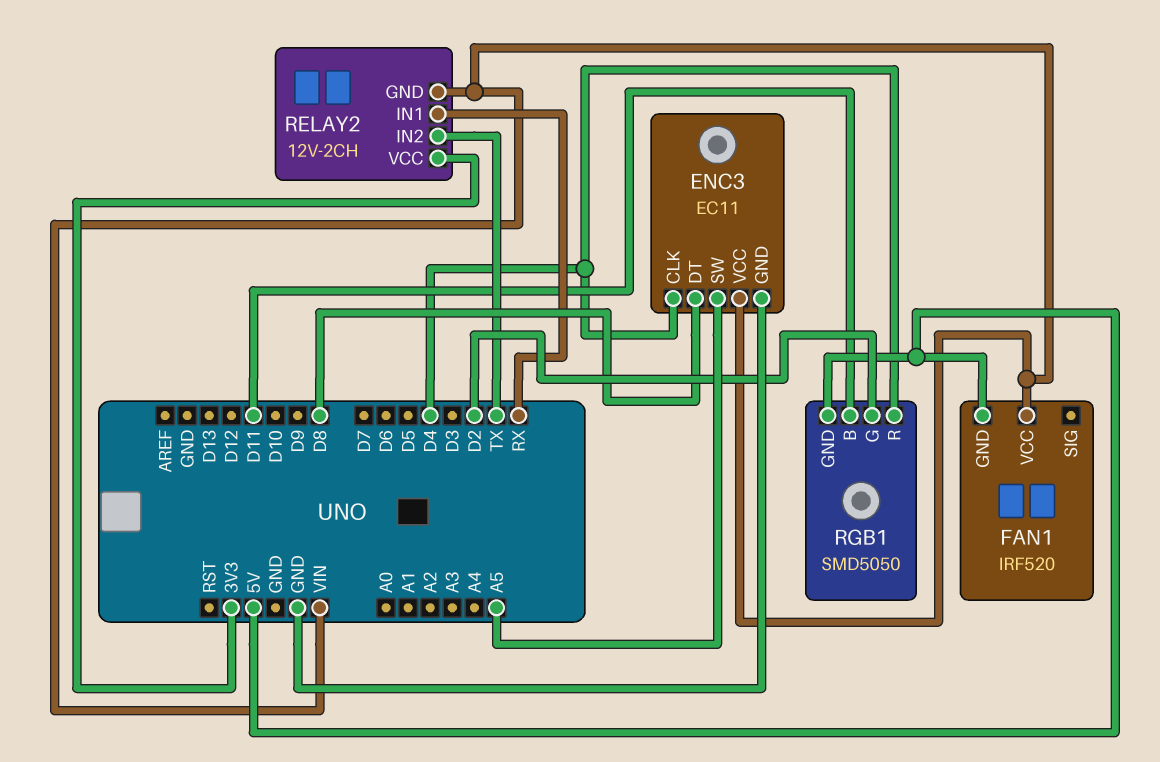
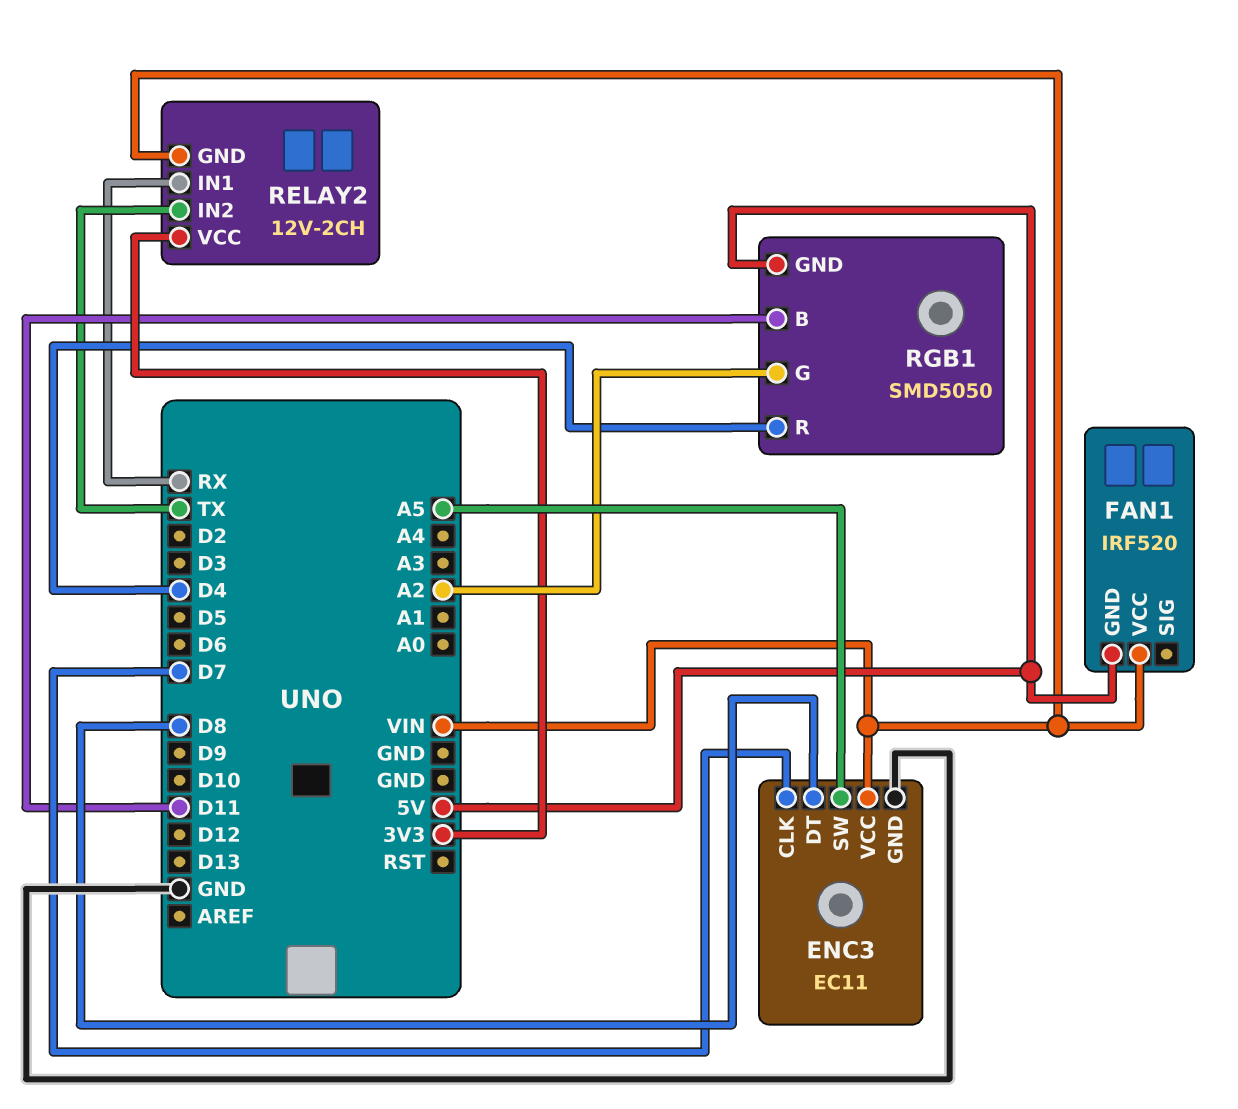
ENC3 pin CLK: D4 -> D7
RGB1 pin G: D2 -> A2

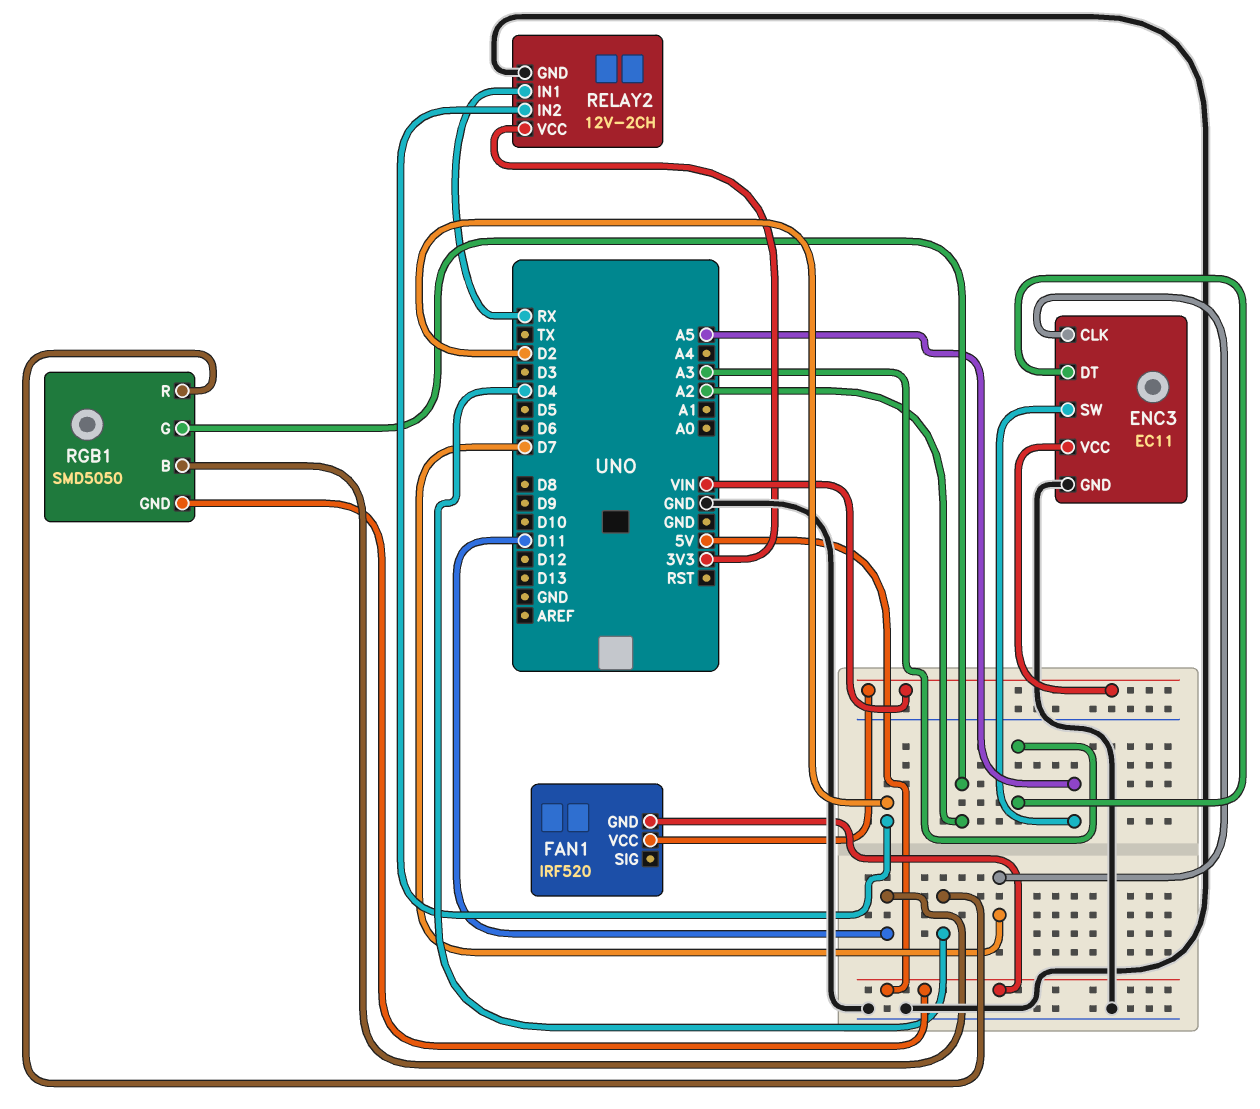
ENC3 pin DT: D8 -> A3
RELAY2 pin GND: VIN -> GND
RELAY2 pin IN2: TX -> D2

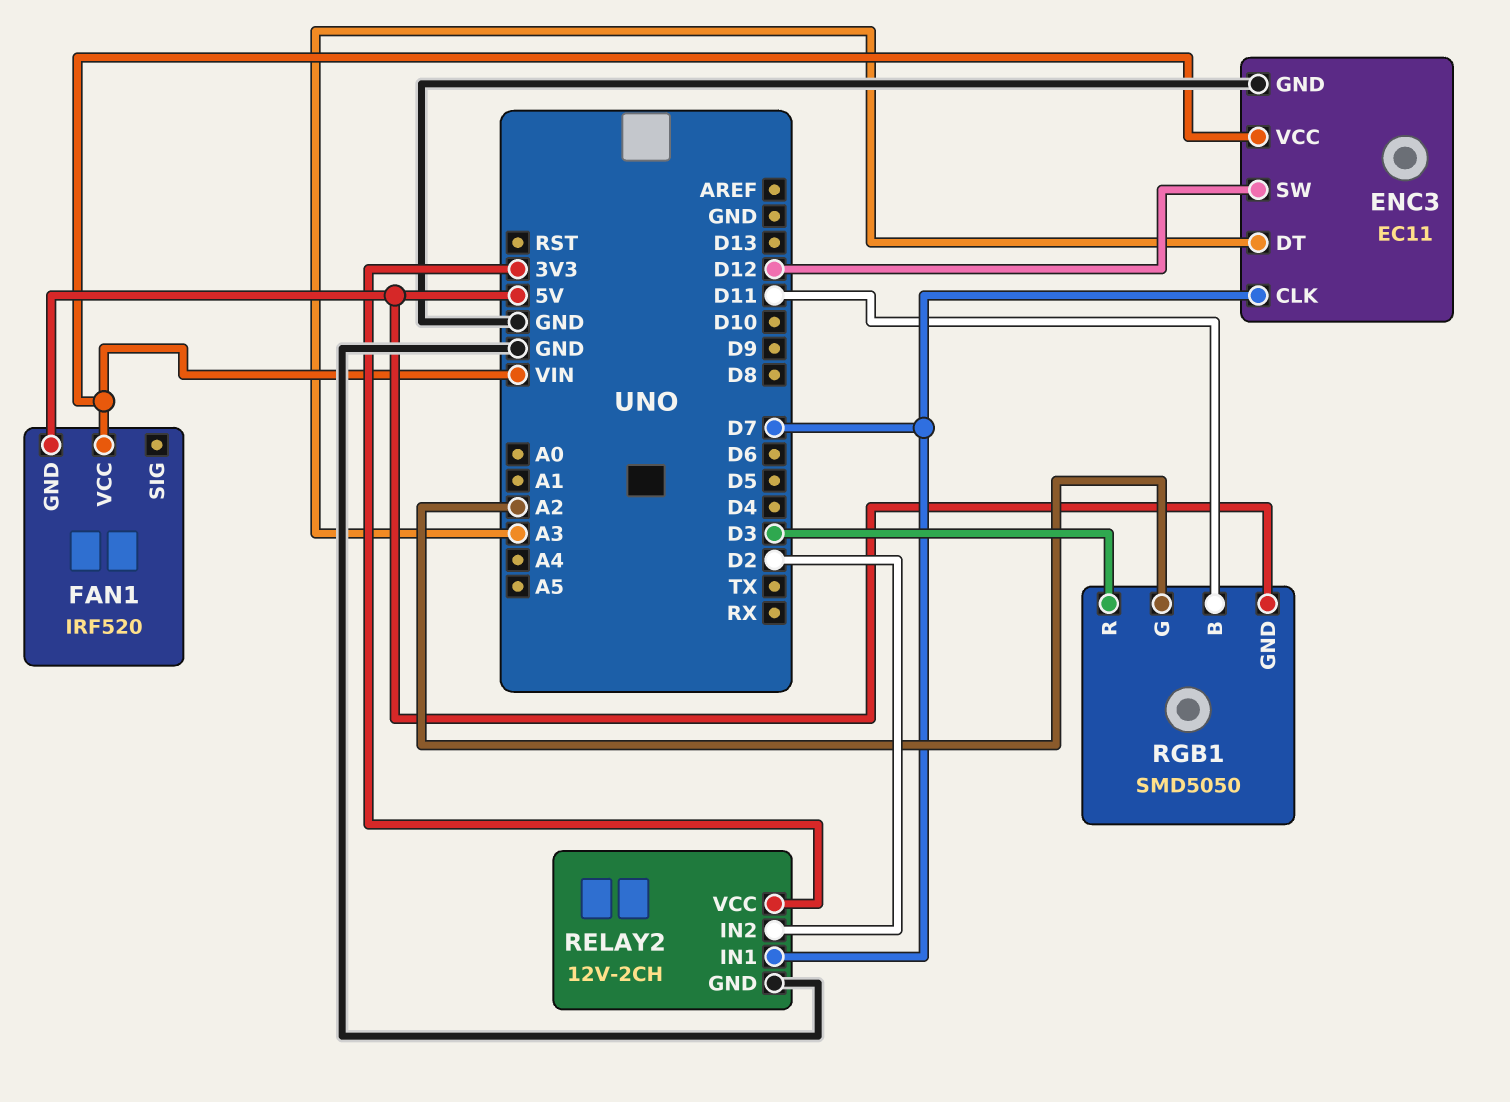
ENC3 pin SW: A5 -> D12
RELAY2 pin IN1: RX -> D7
RGB1 pin R: D4 -> D3

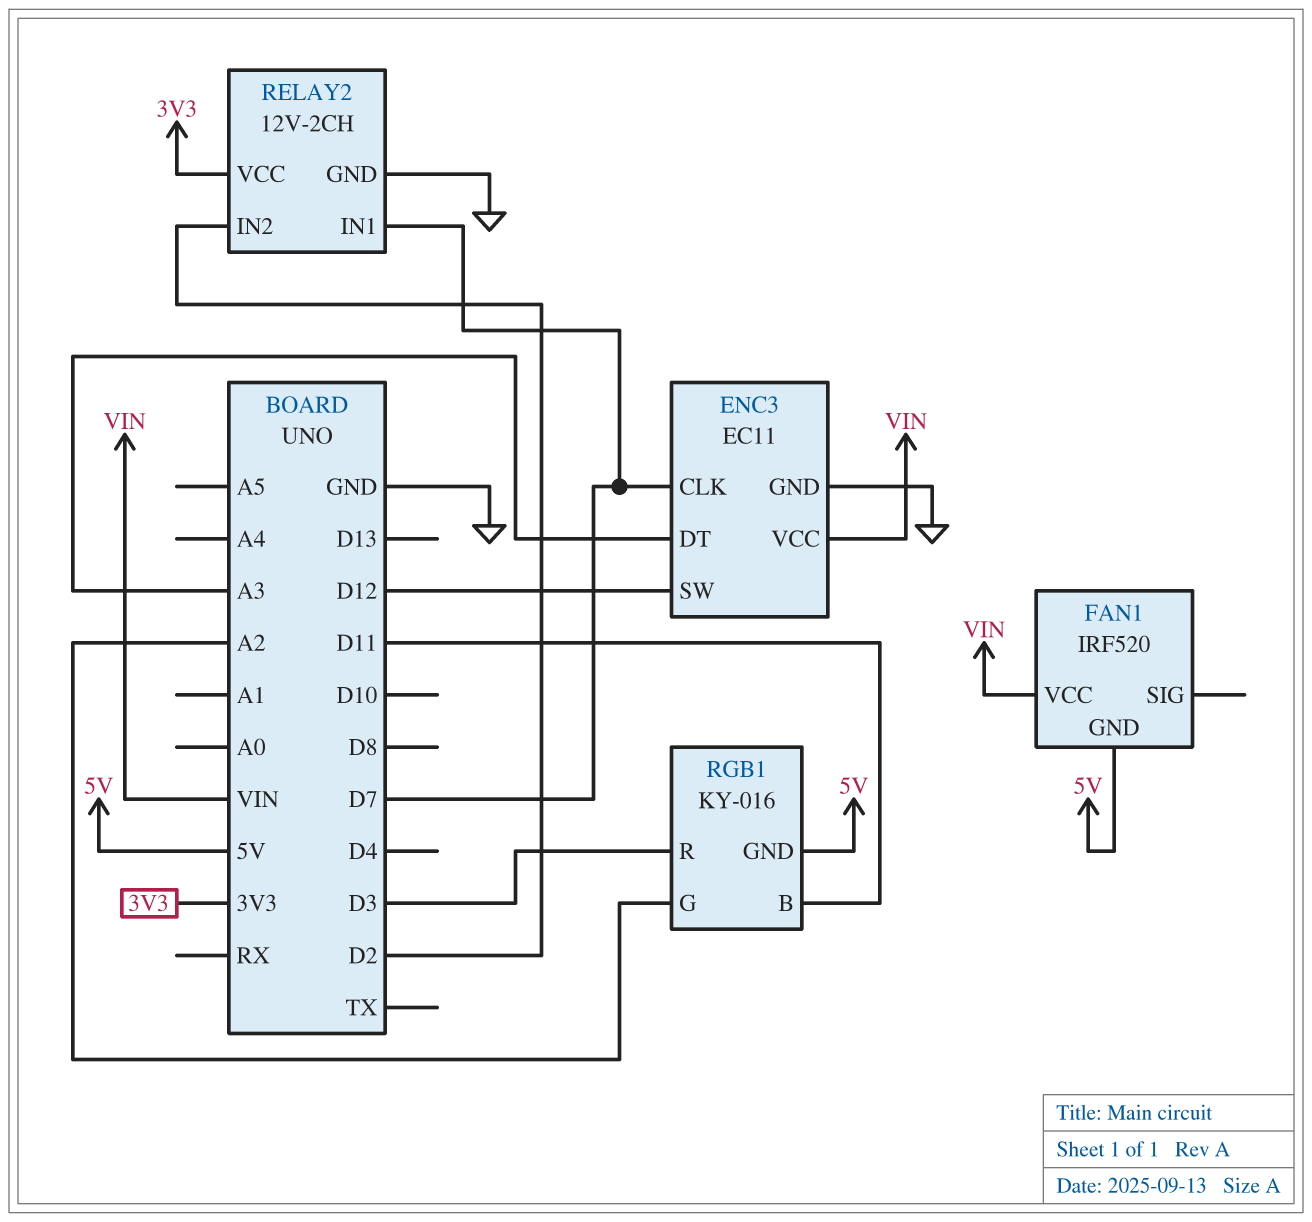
RGB1: SMD5050 -> KY-016

